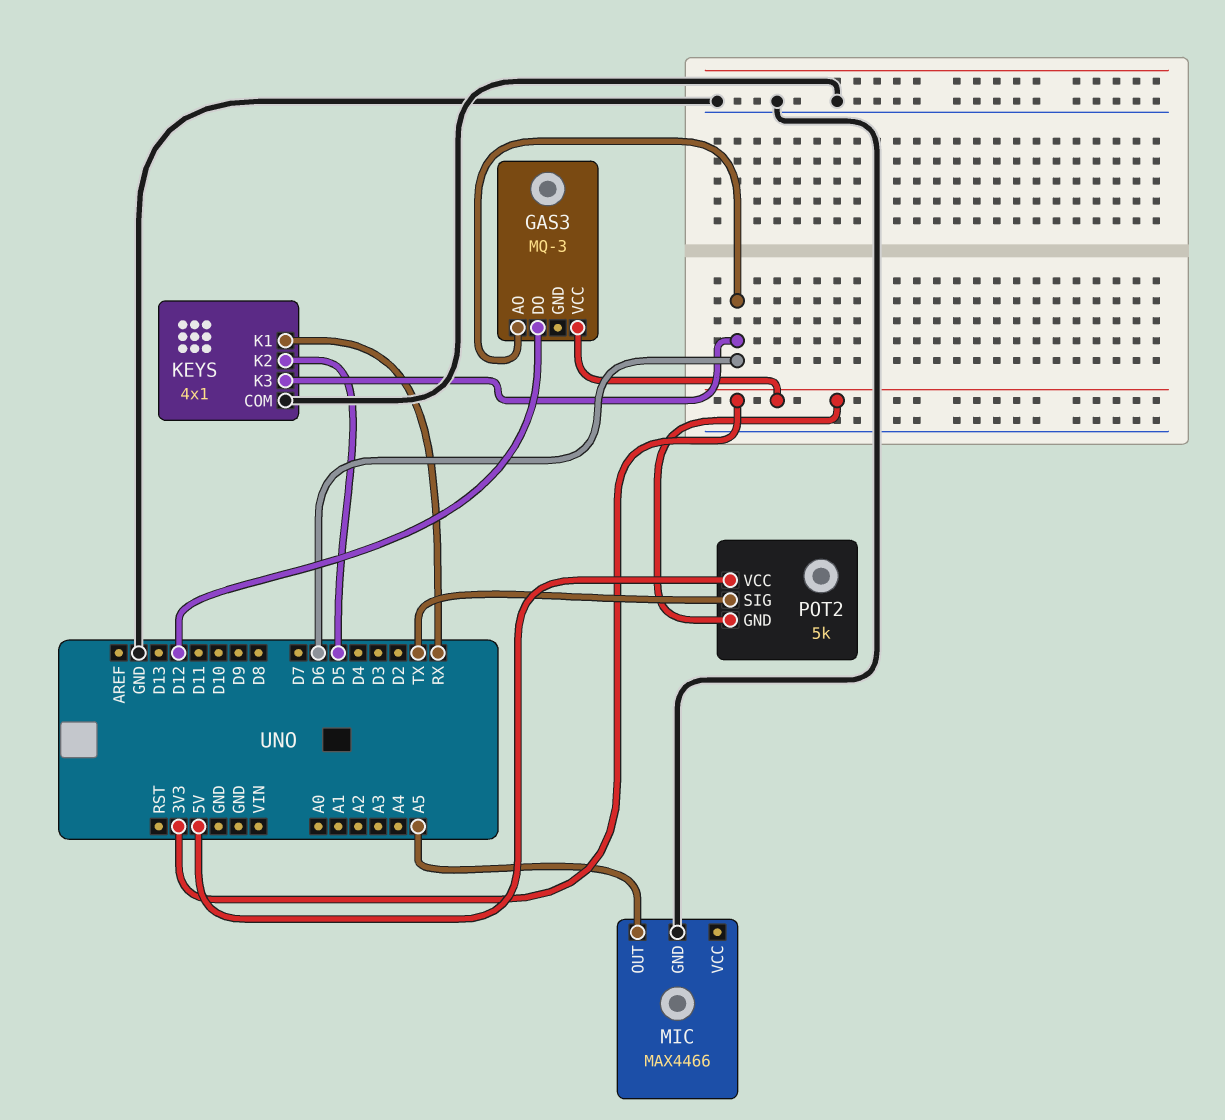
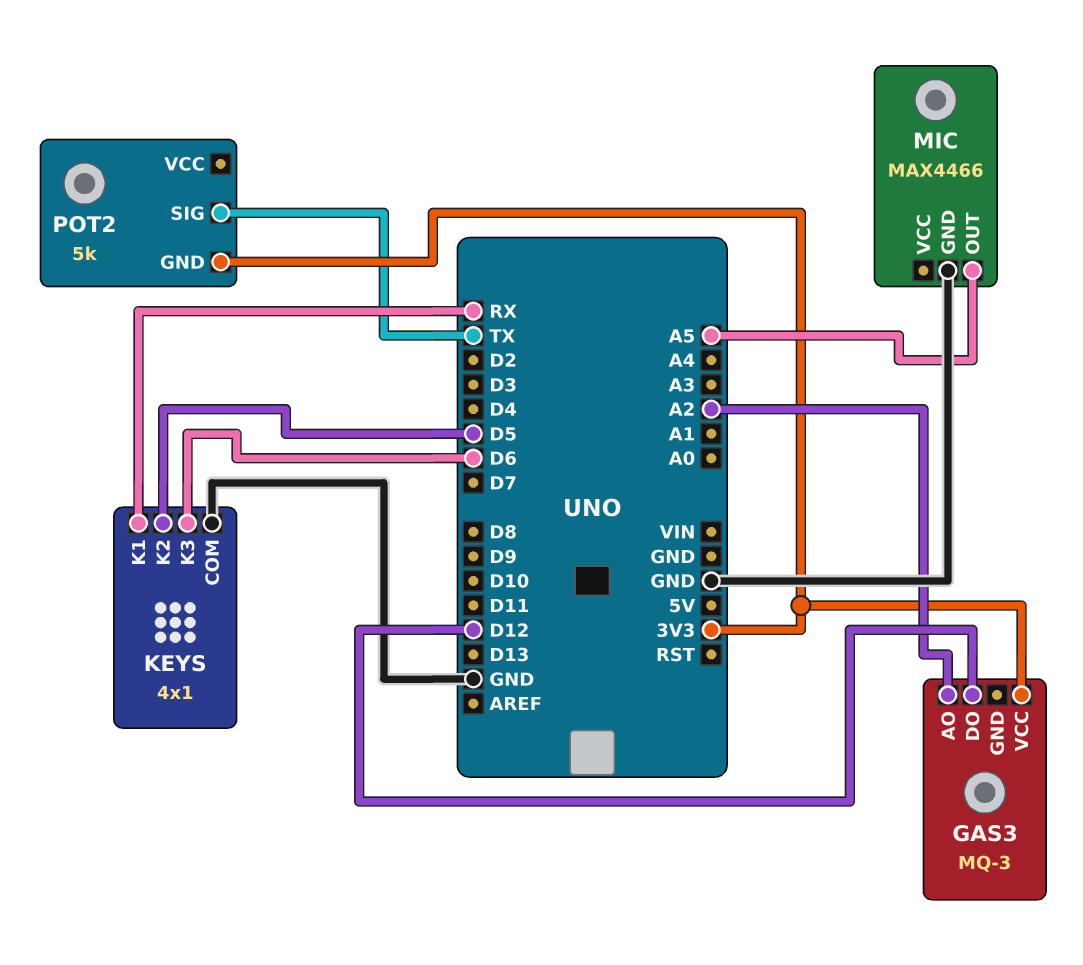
GAS3 pin AO: D6 -> A2
POT2 pin VCC: 5V -> none

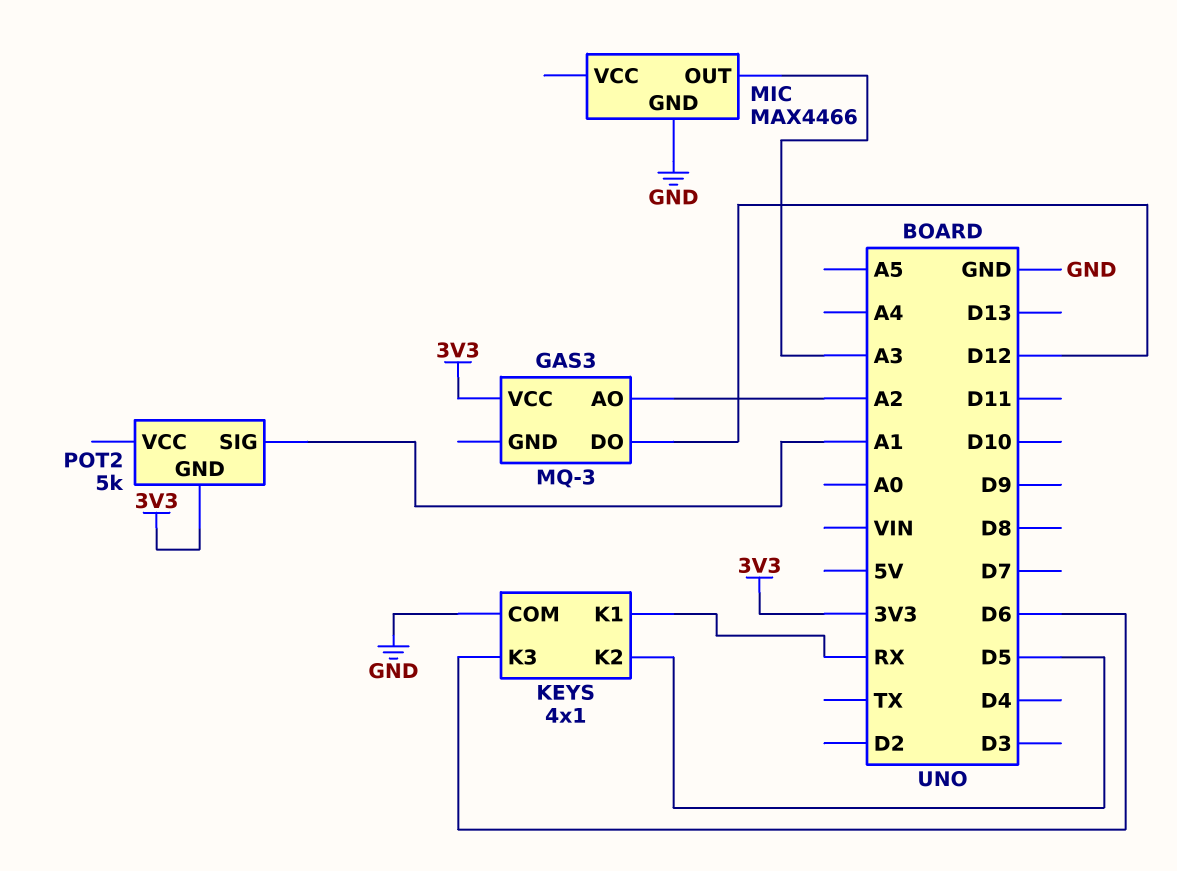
MIC pin OUT: A5 -> A3
POT2 pin SIG: TX -> A1

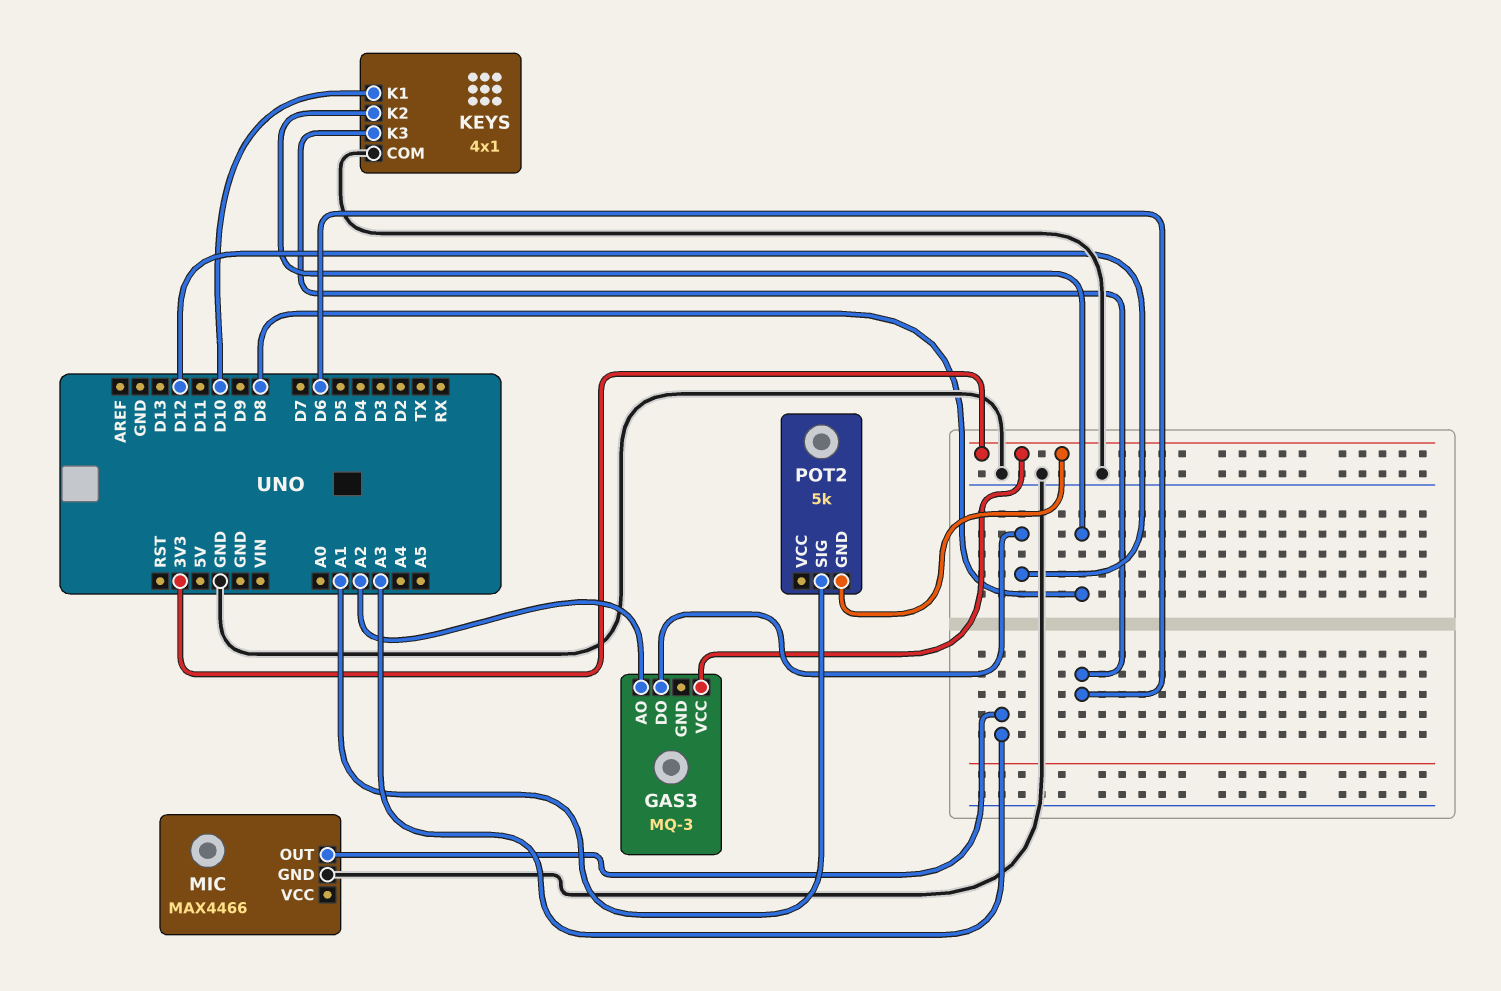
KEYS pin K1: RX -> D10
KEYS pin K2: D5 -> D8

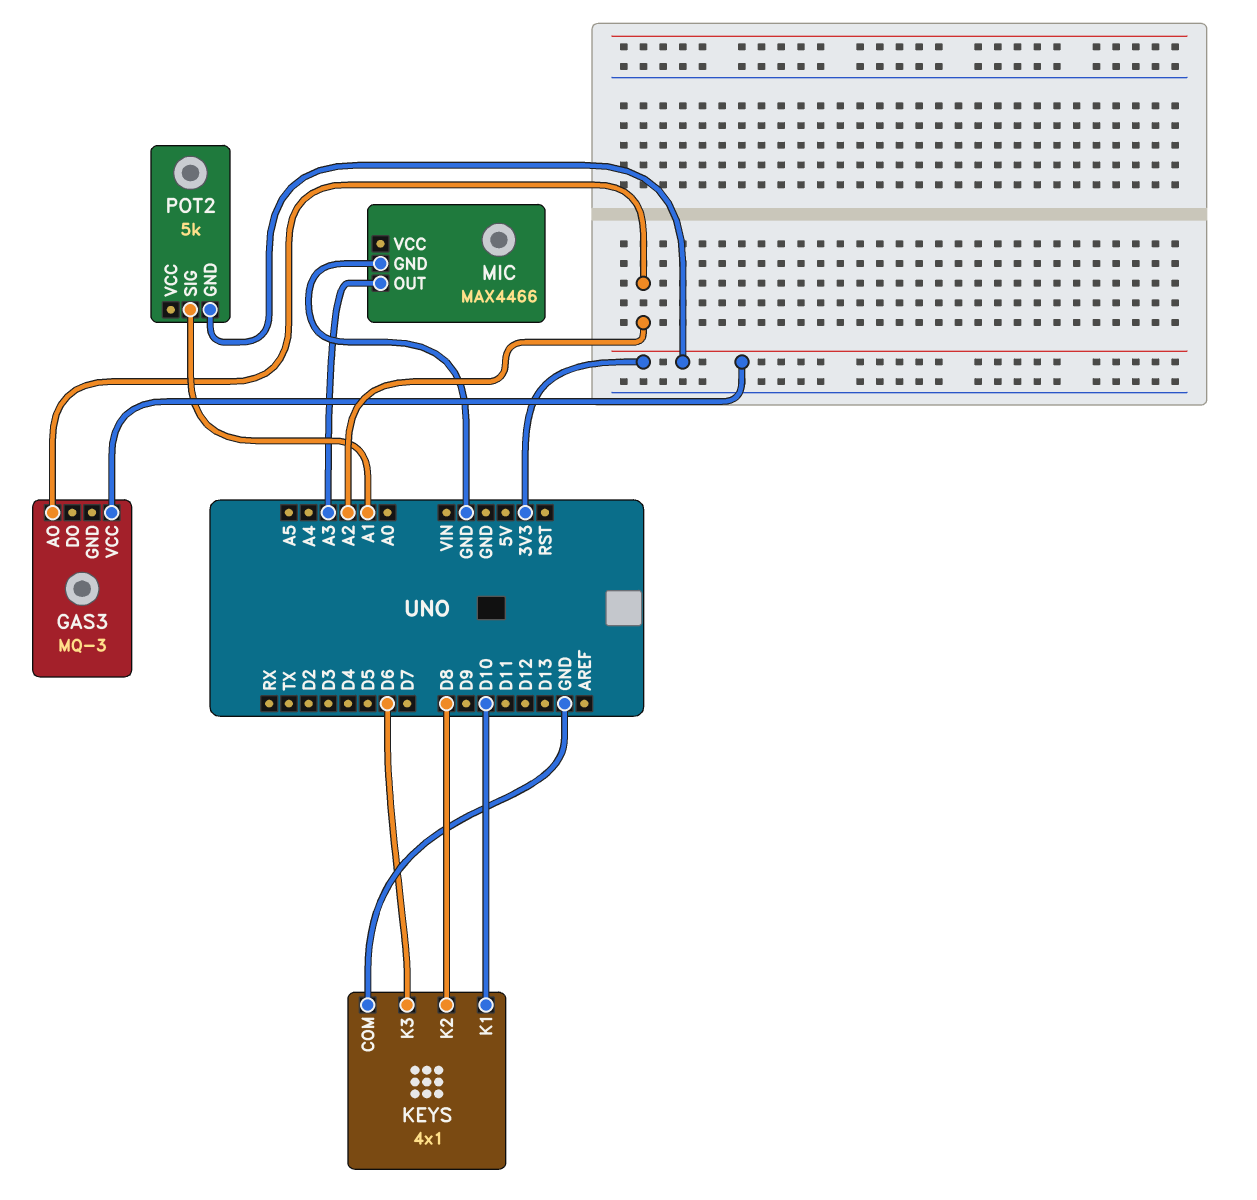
GAS3 pin DO: D12 -> none

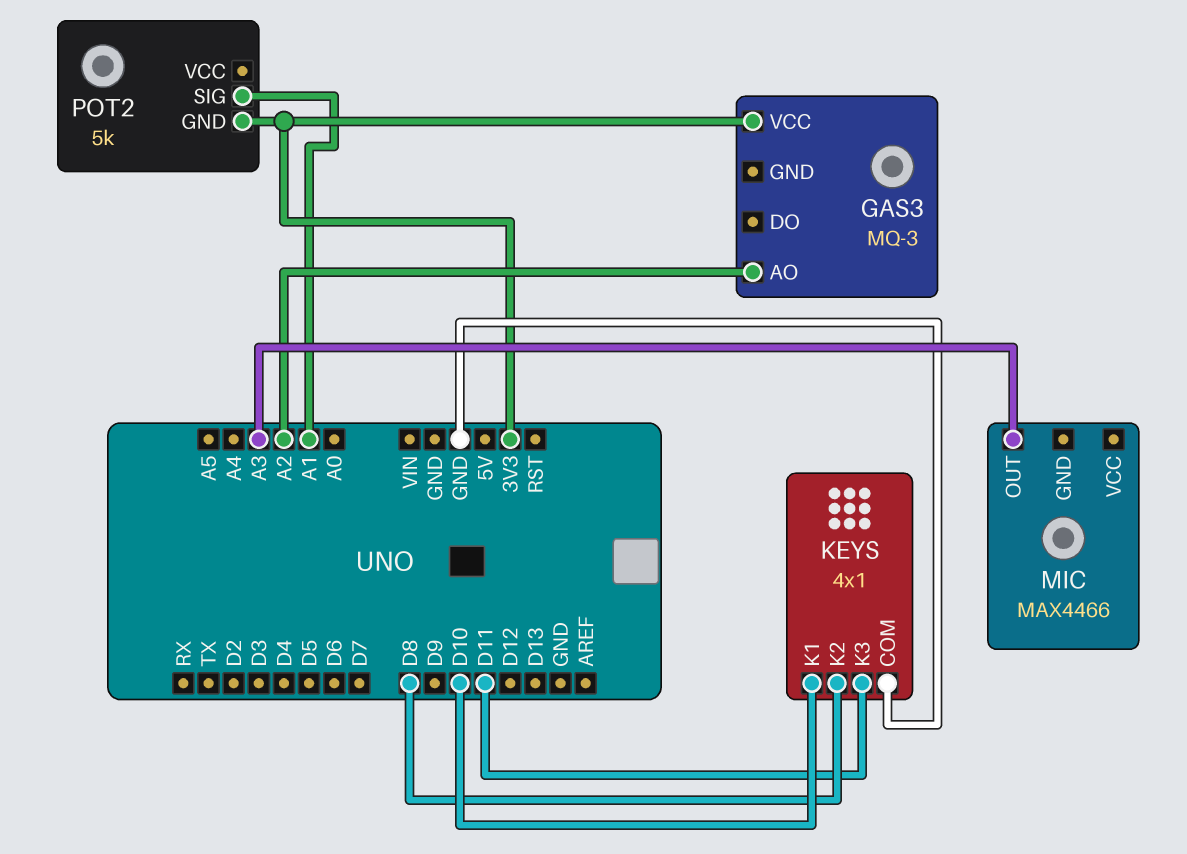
KEYS pin K3: D6 -> D11
MIC pin GND: GND -> none

